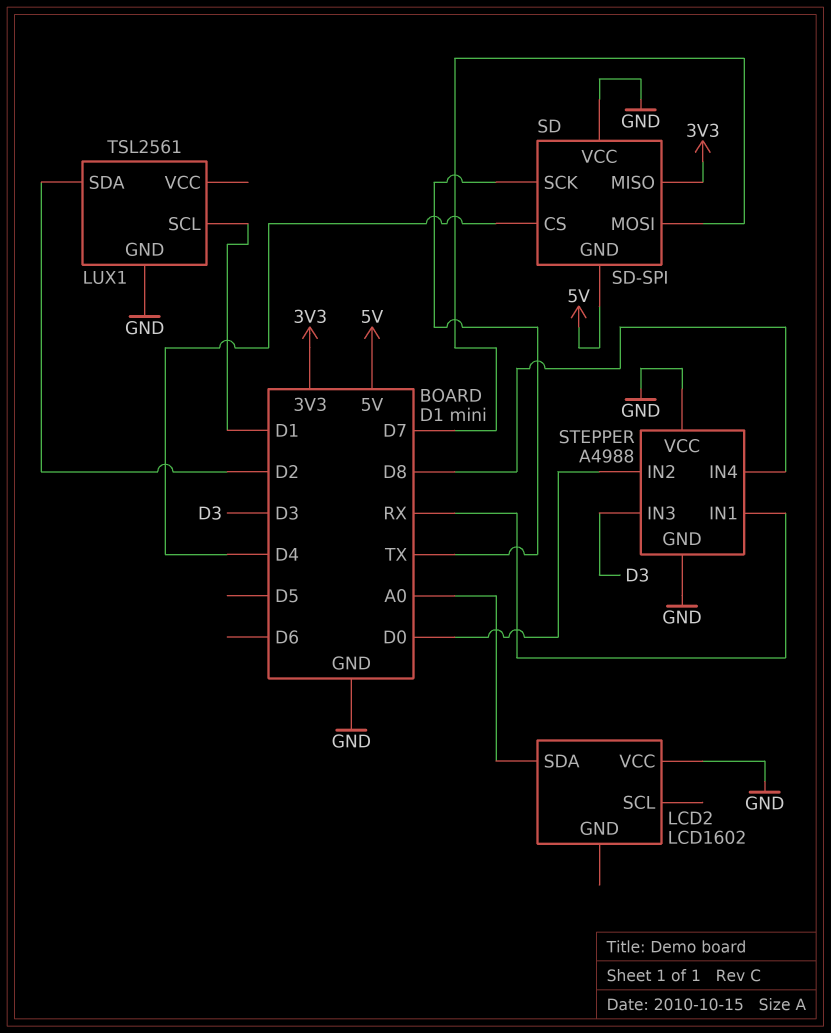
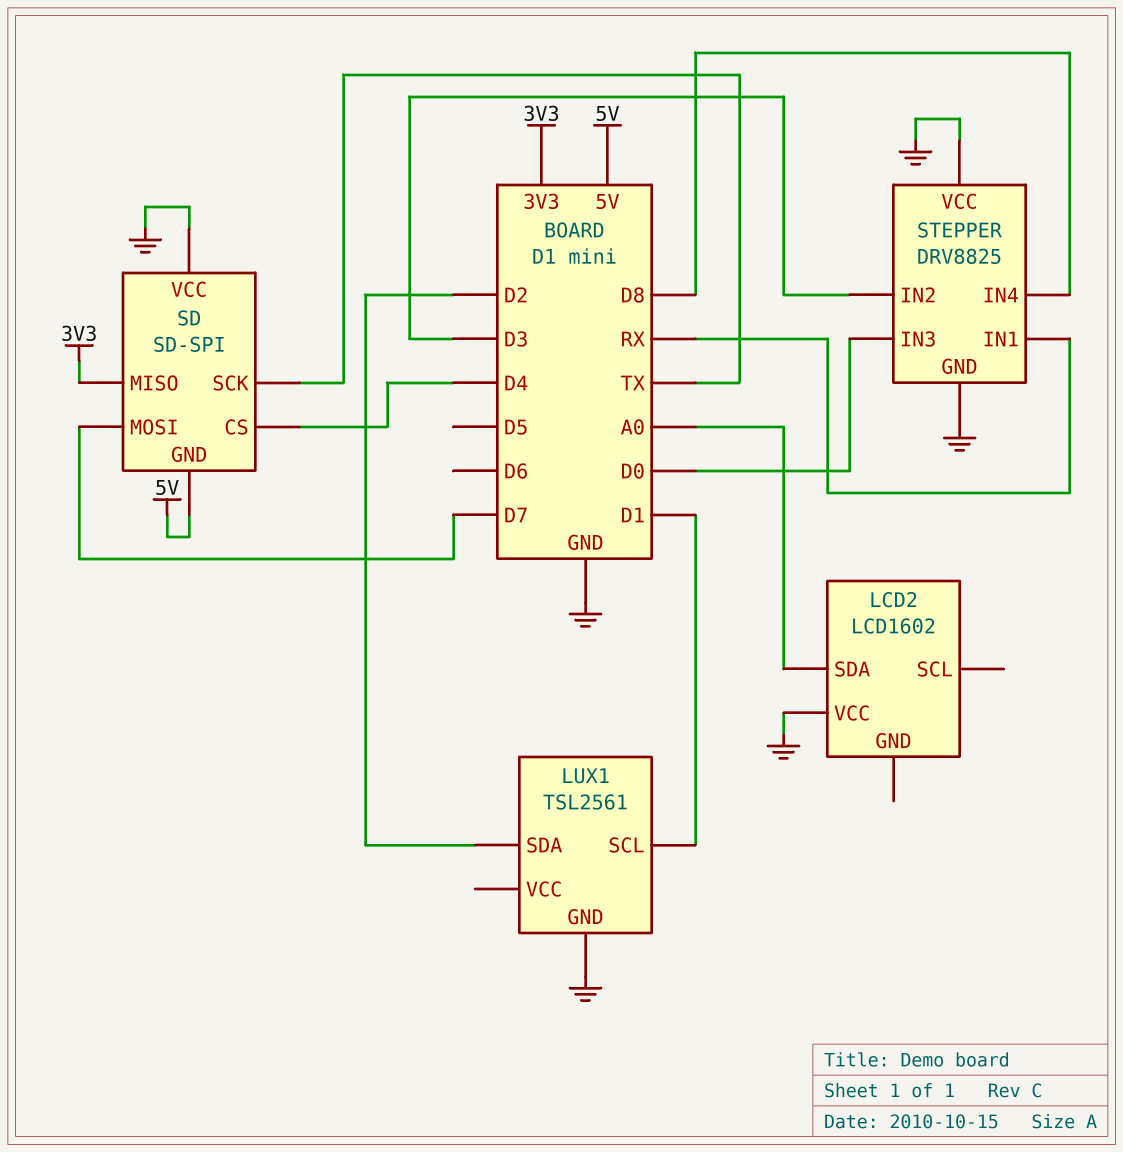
STEPPER: A4988 -> DRV8825
STEPPER pin IN2: D0 -> D3
STEPPER pin IN3: D3 -> D0

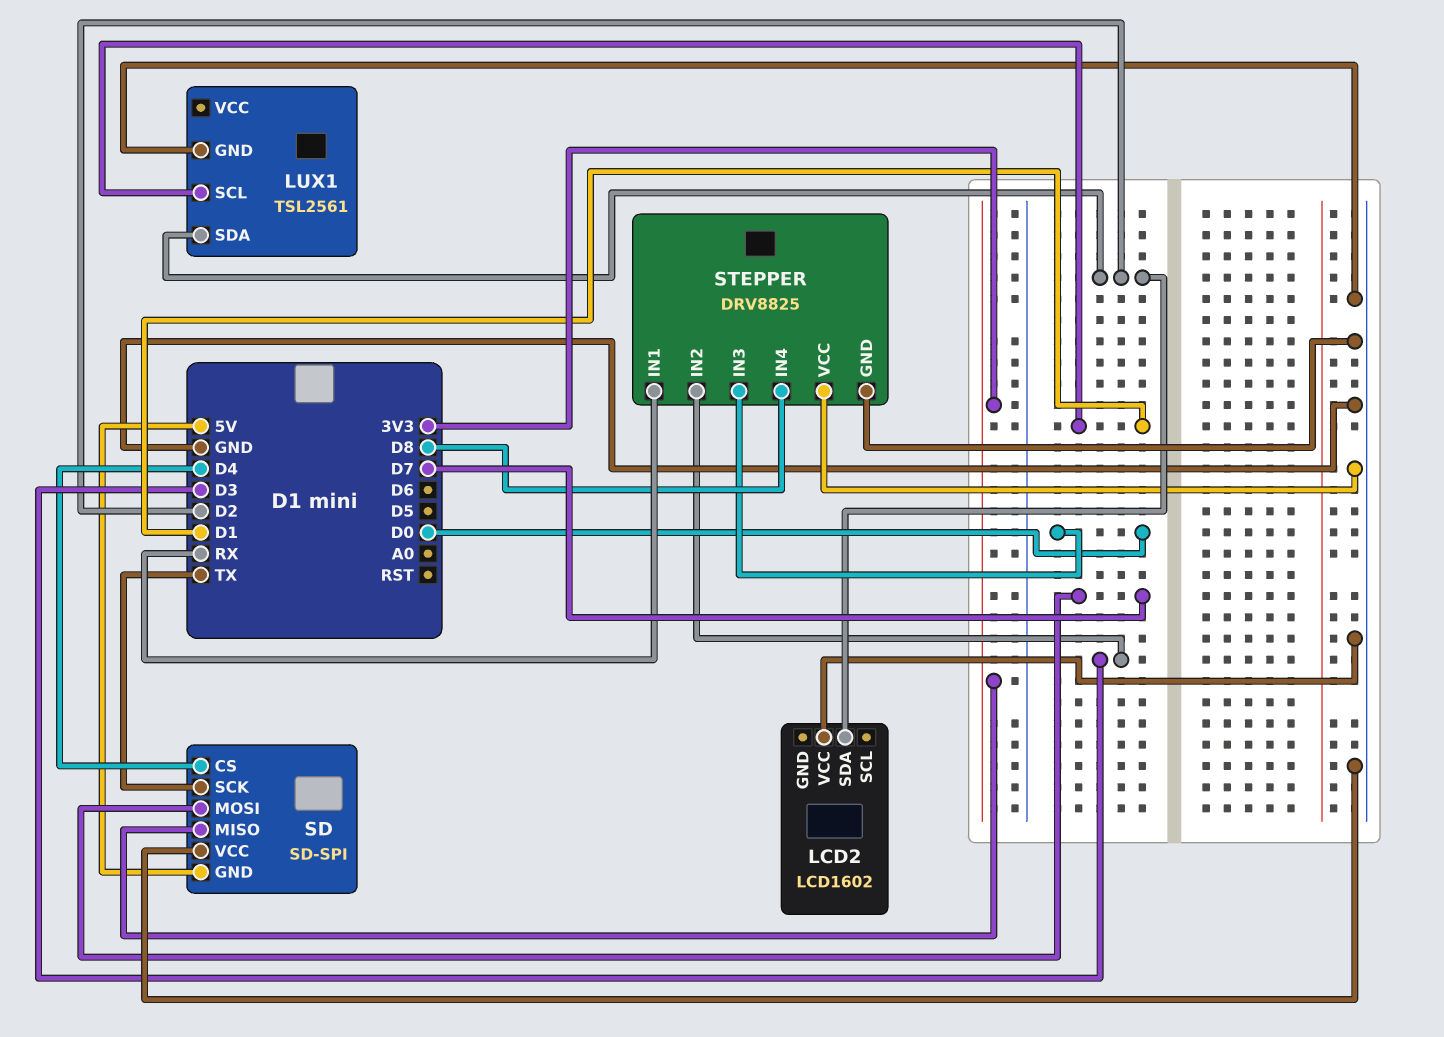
LCD2 pin SDA: A0 -> D2

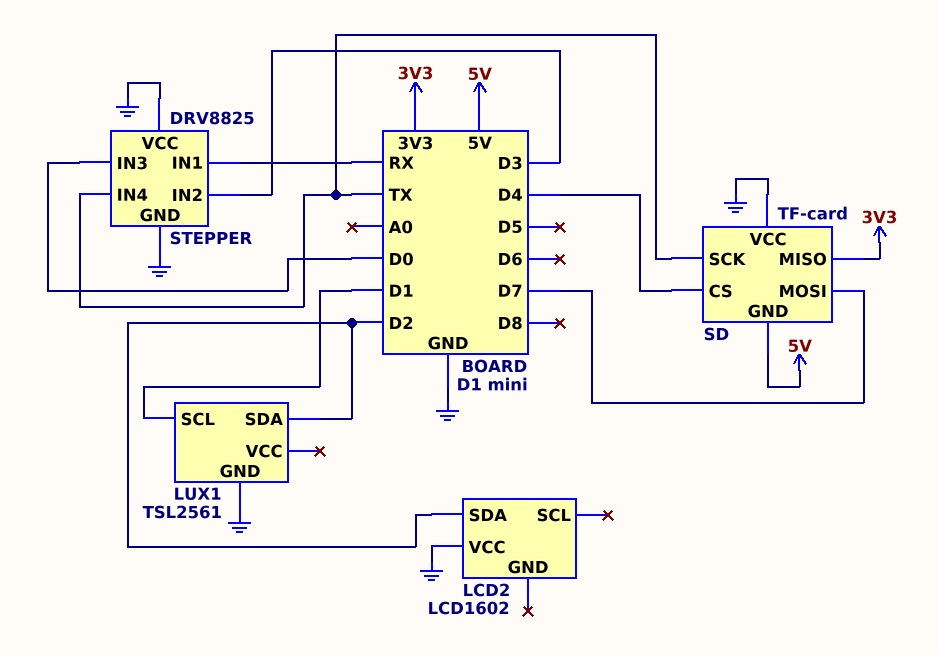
SD: SD-SPI -> TF-card
STEPPER pin IN4: D8 -> TX

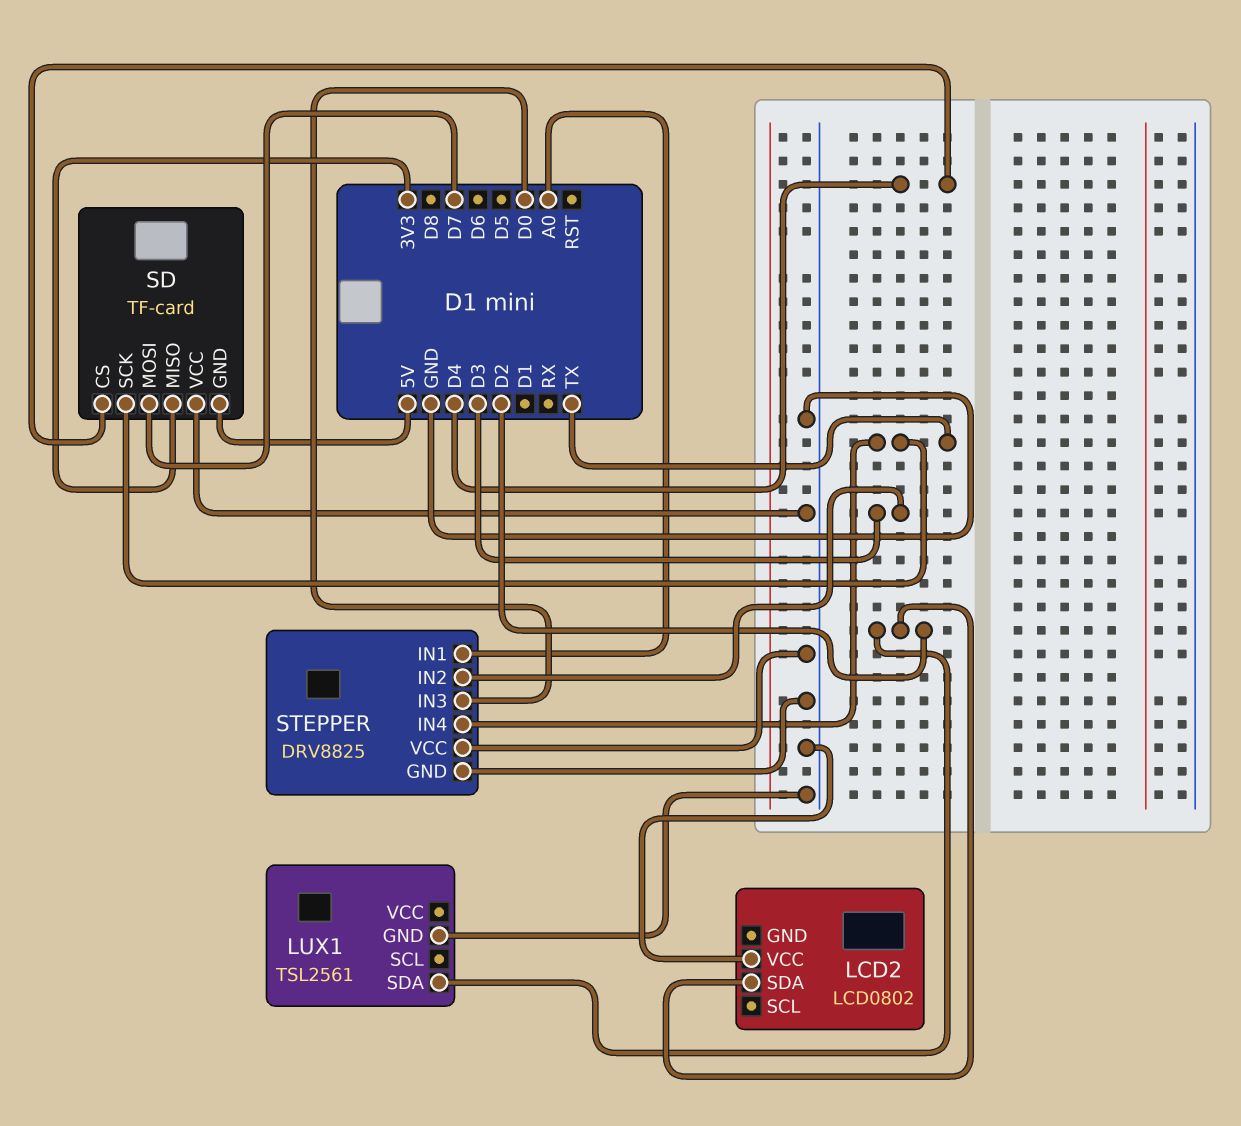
LCD2: LCD1602 -> LCD0802
LUX1 pin SCL: D1 -> none
STEPPER pin IN1: RX -> A0

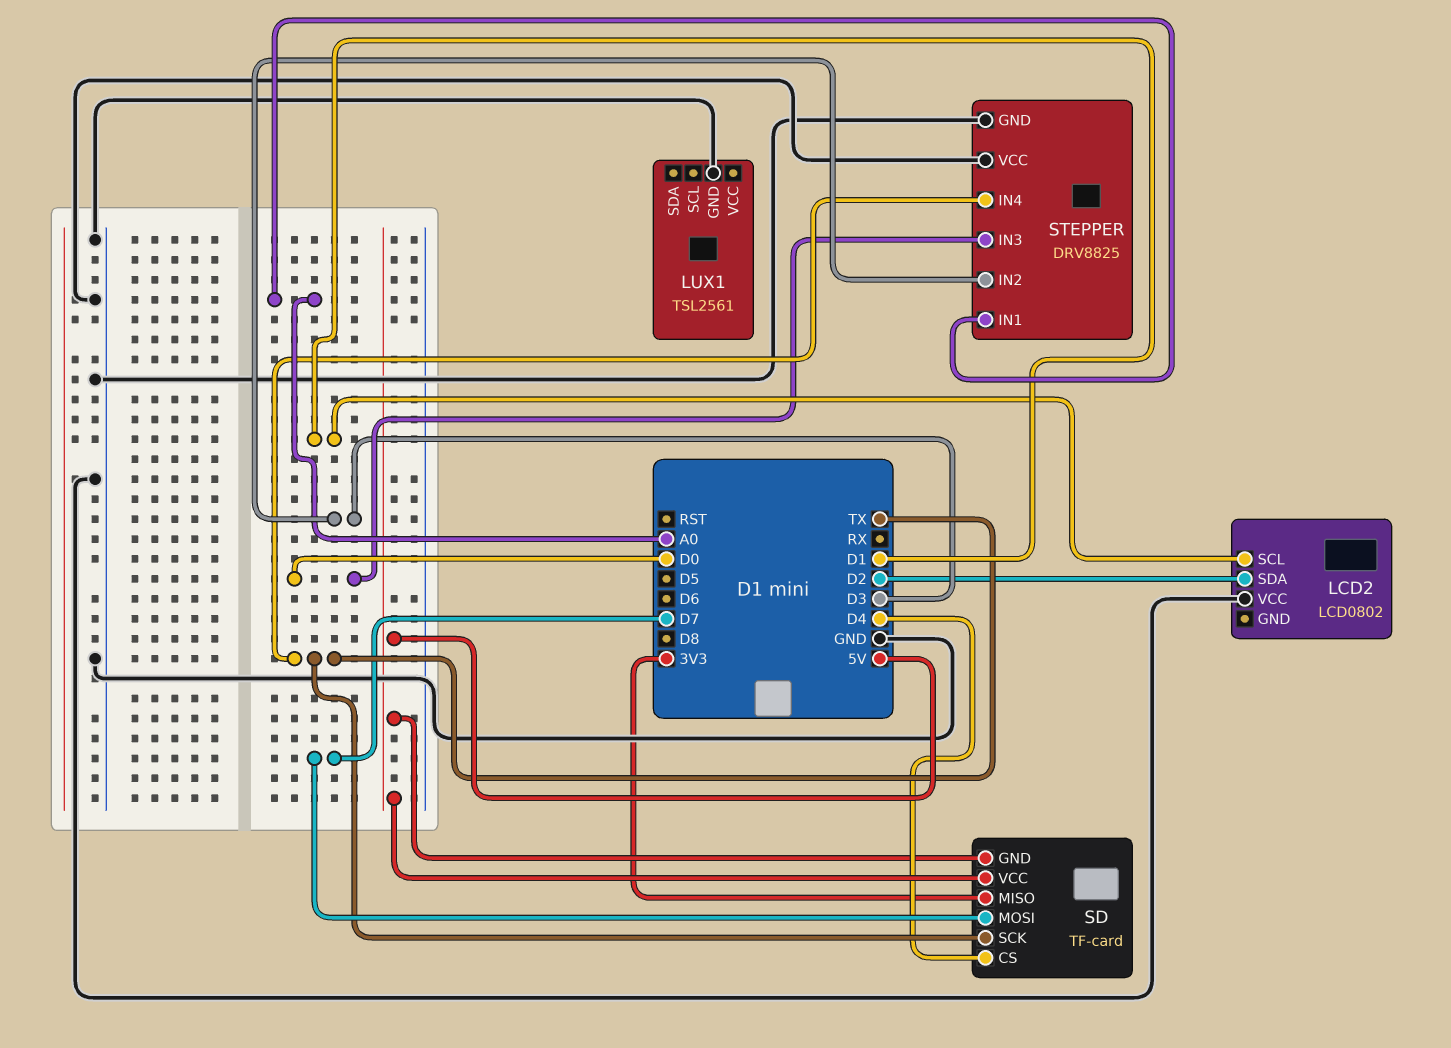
LCD2 pin SCL: none -> D1
LUX1 pin SDA: D2 -> none
SD pin VCC: GND -> 5V

